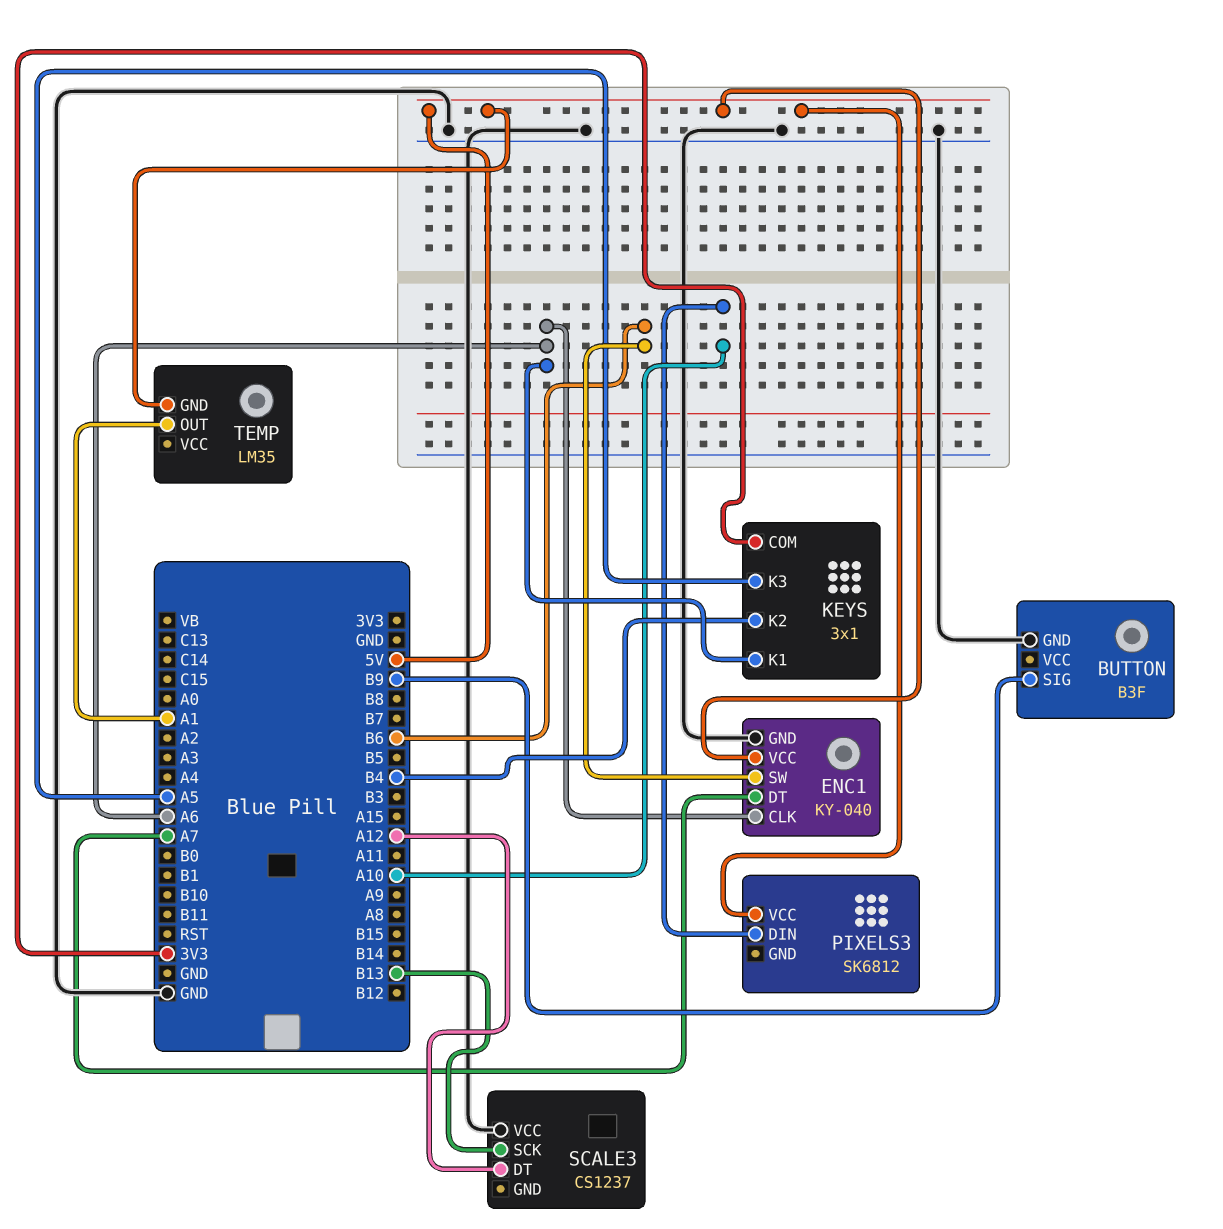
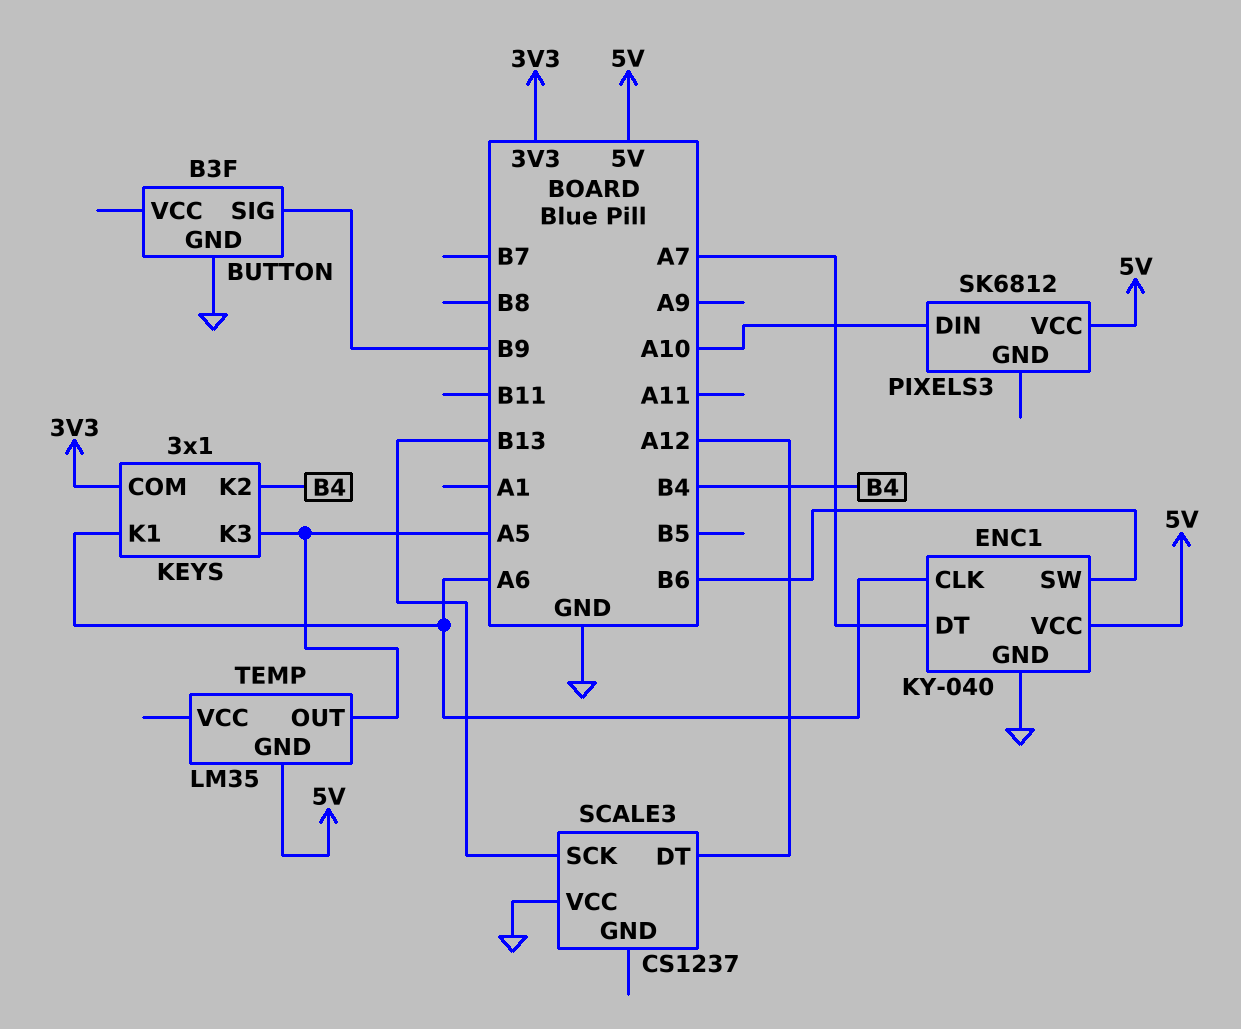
TEMP pin OUT: A1 -> A5

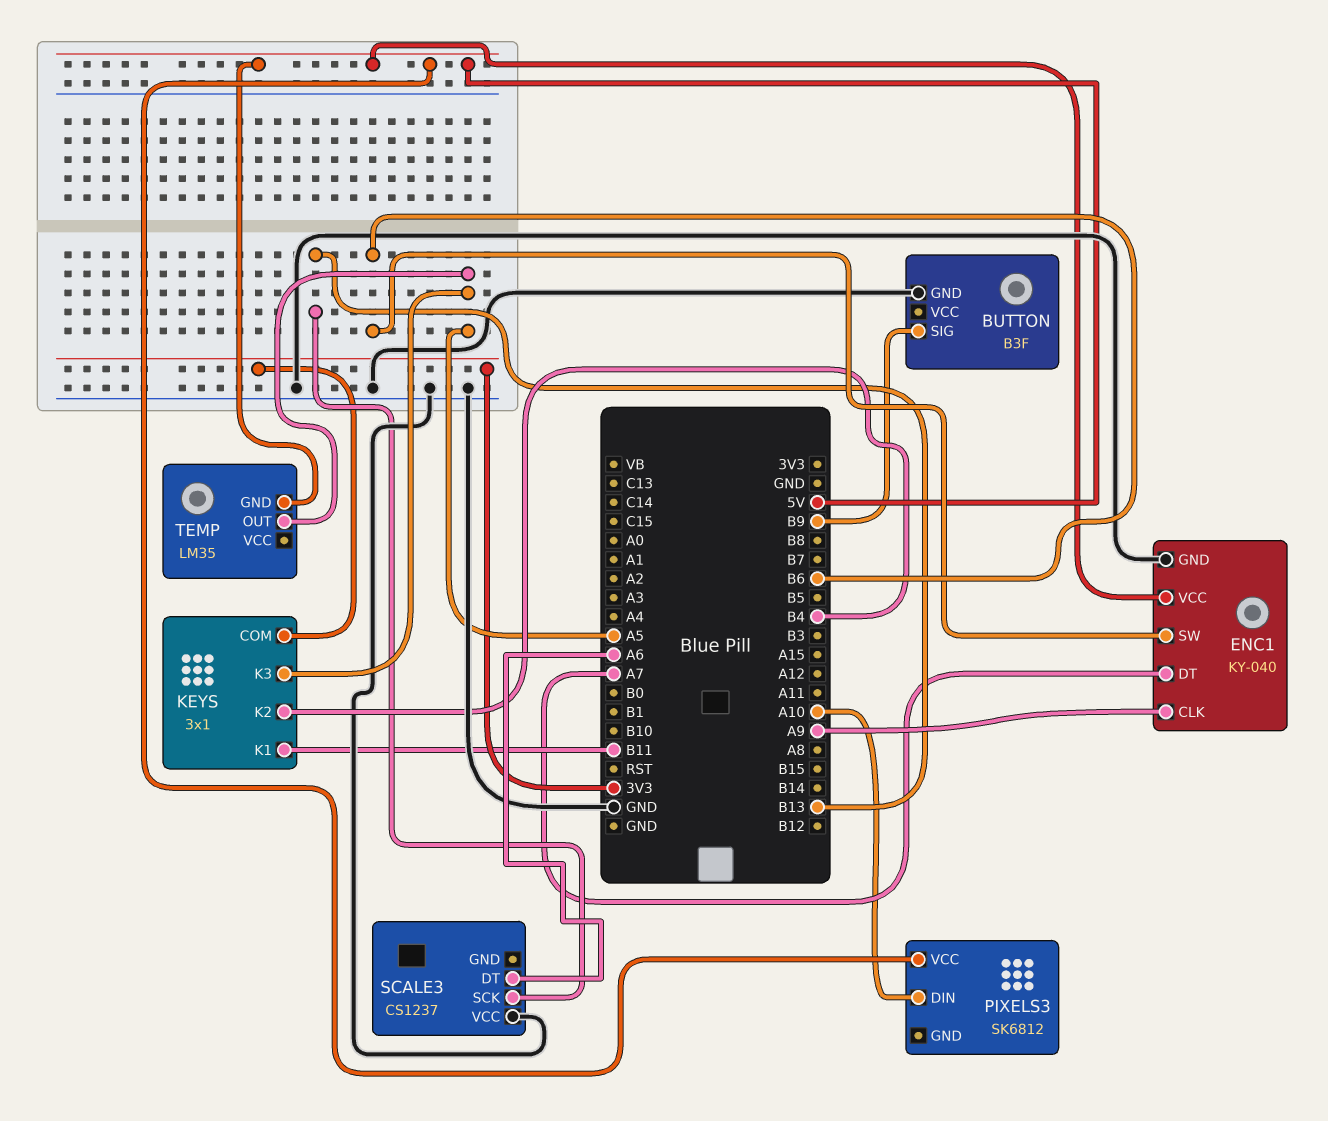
ENC1 pin CLK: A6 -> A9
KEYS pin K1: A6 -> B11
SCALE3 pin DT: A12 -> A6

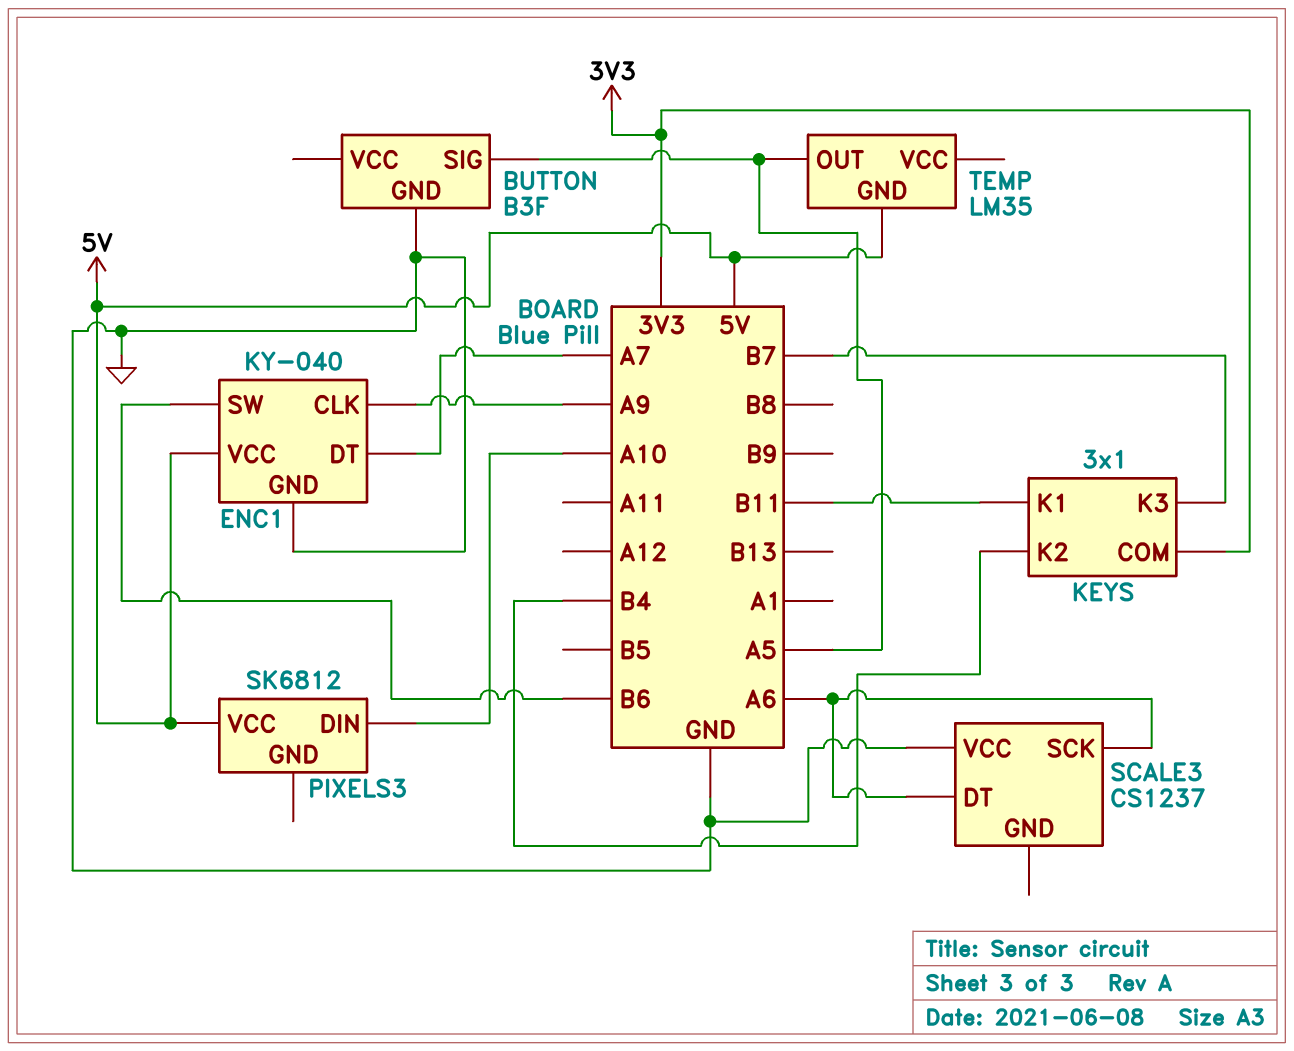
BUTTON pin SIG: B9 -> A5
KEYS pin K3: A5 -> B7
SCALE3 pin SCK: B13 -> A6

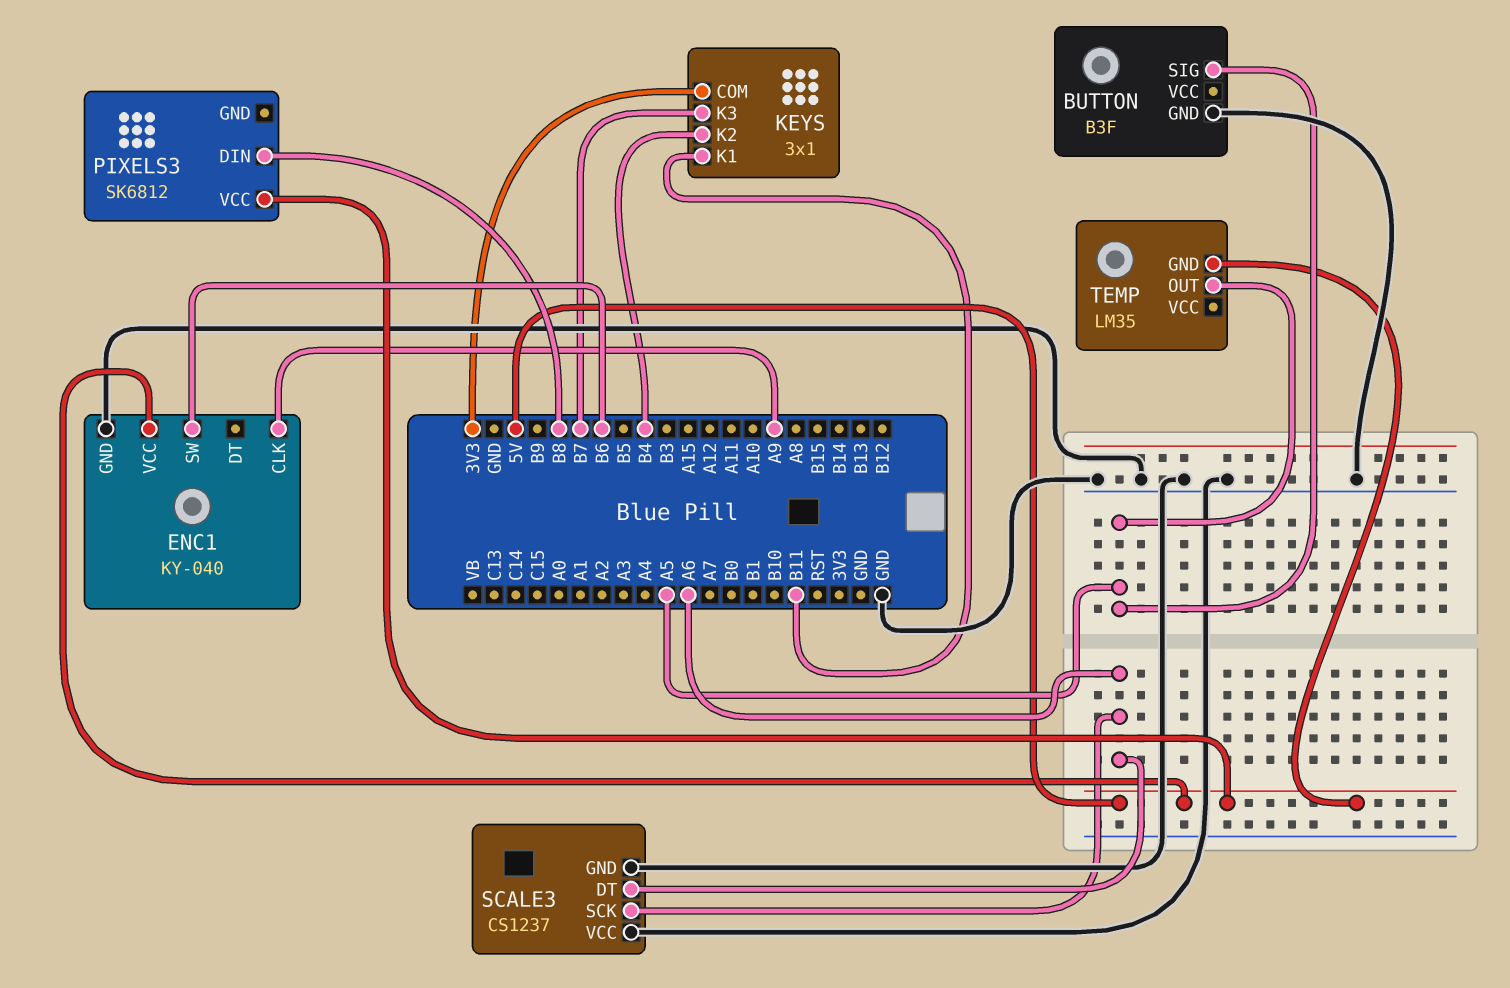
ENC1 pin DT: A7 -> none
PIXELS3 pin DIN: A10 -> B8
SCALE3 pin GND: none -> GND

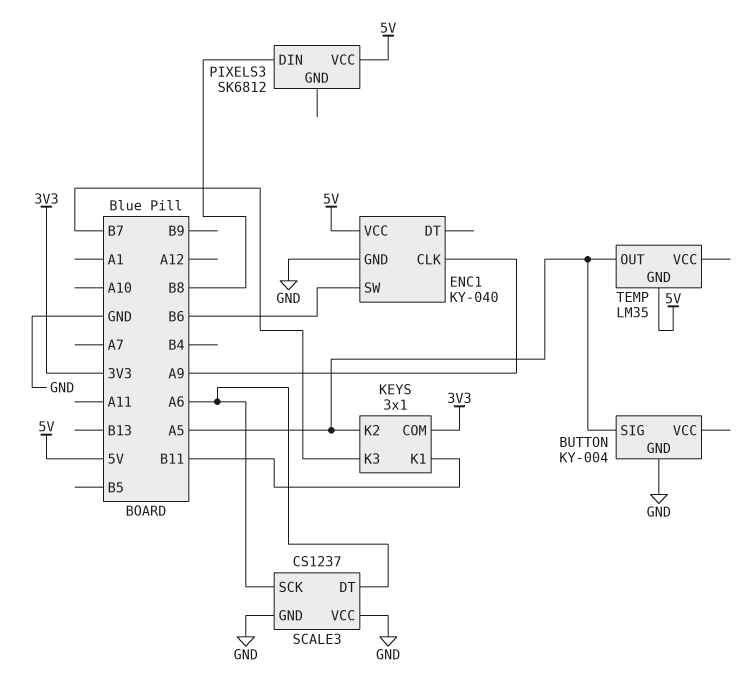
BUTTON: B3F -> KY-004
KEYS pin K2: B4 -> A5

